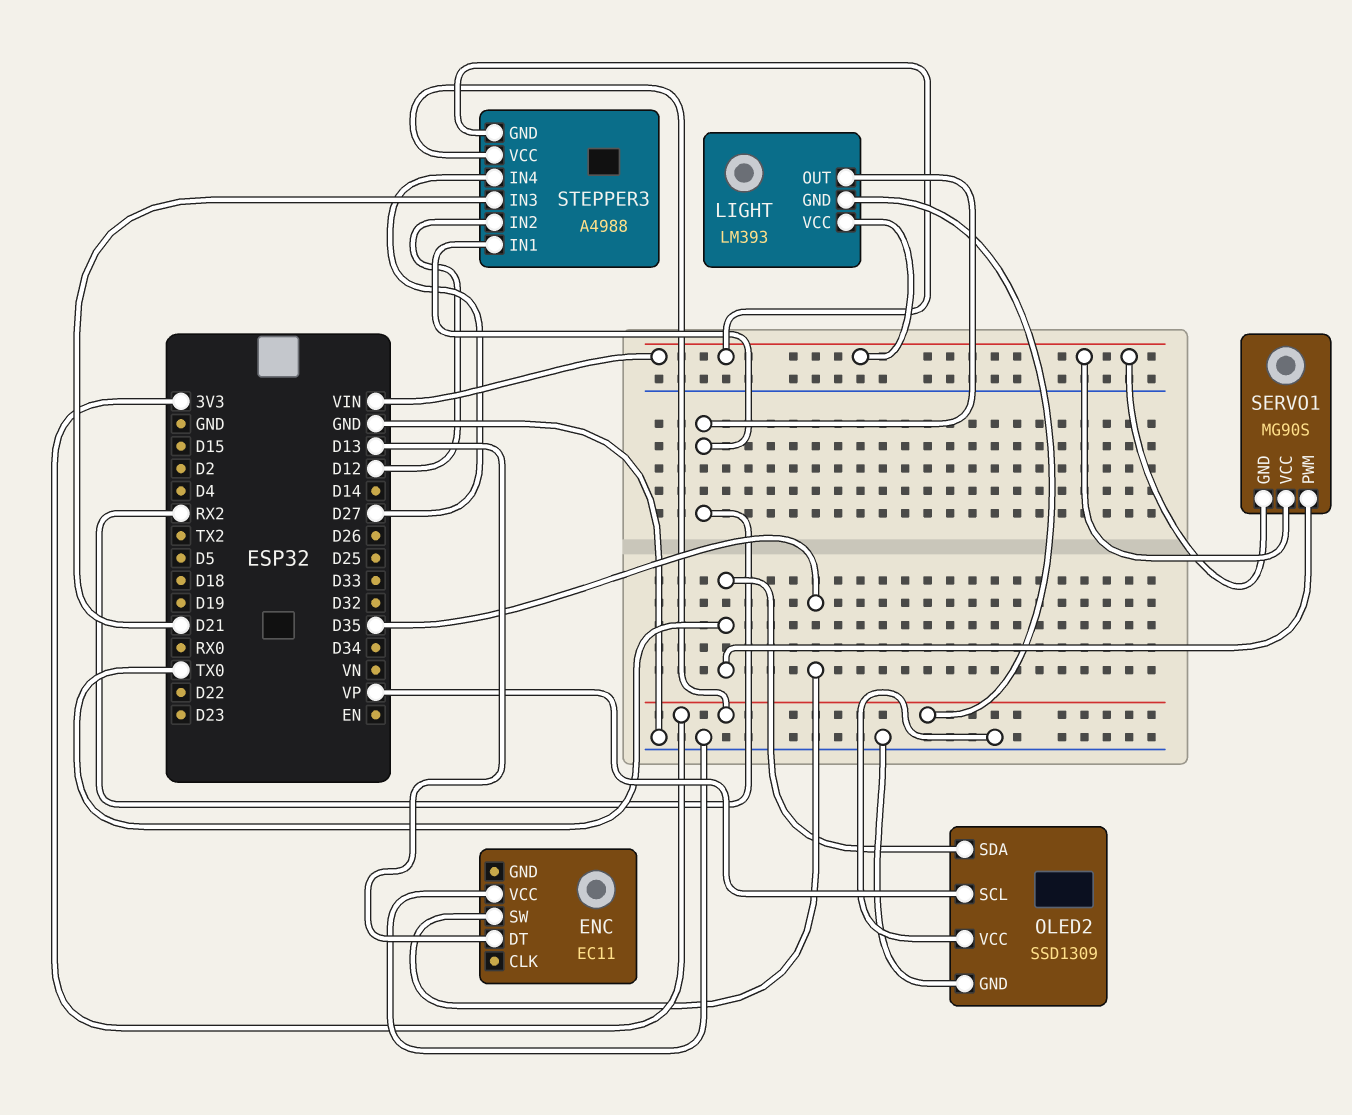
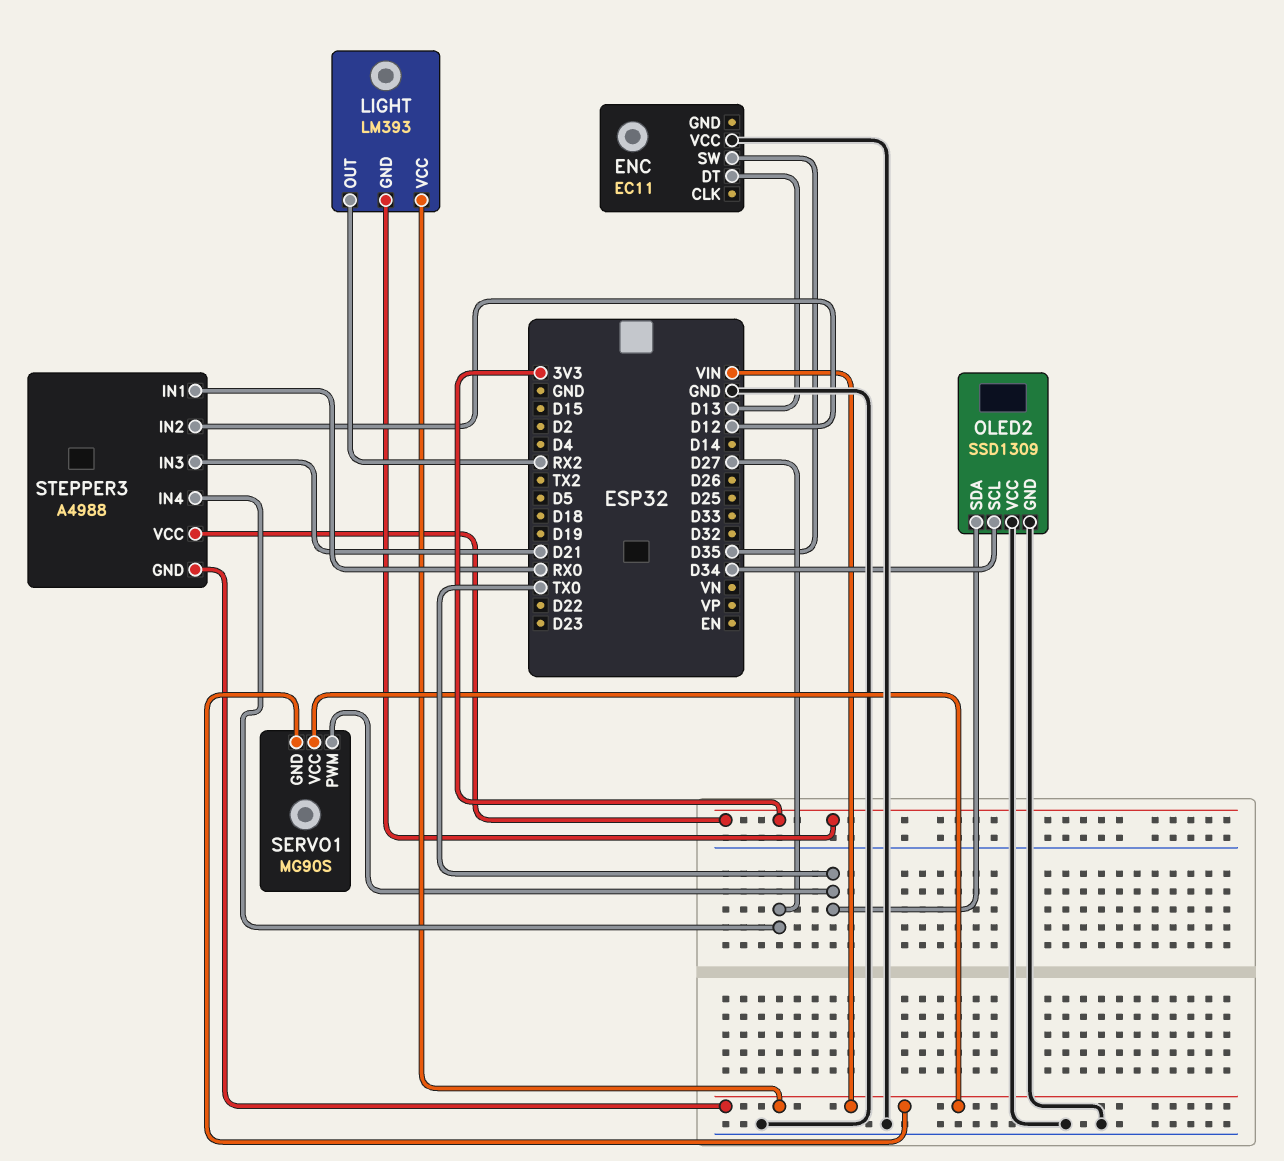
OLED2 pin SCL: VP -> D34
STEPPER3 pin IN1: RX2 -> RX0

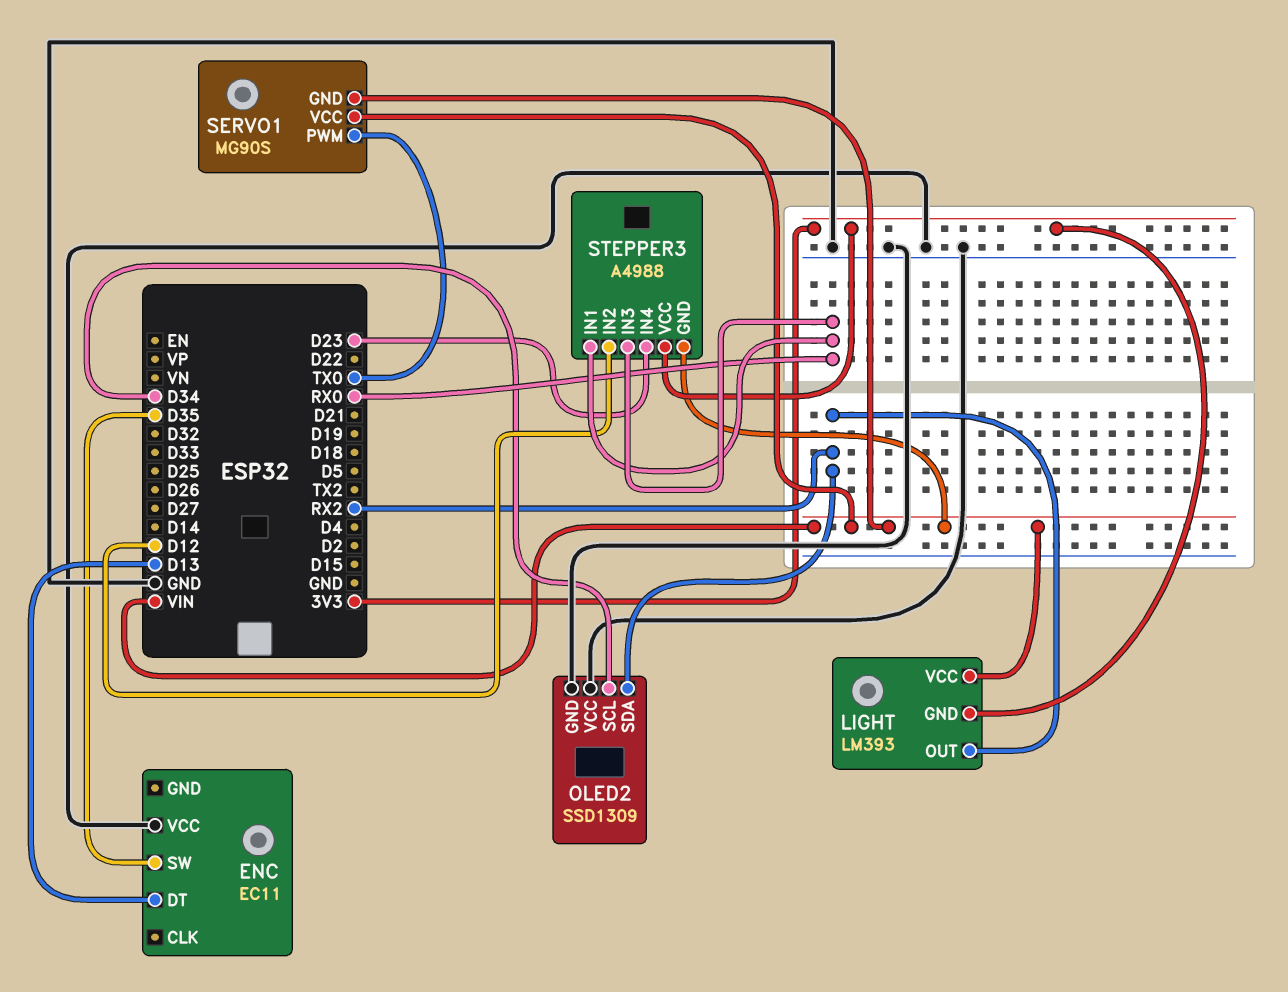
OLED2 pin SDA: TX0 -> RX2
STEPPER3 pin IN3: D21 -> RX0
STEPPER3 pin IN4: D27 -> D23

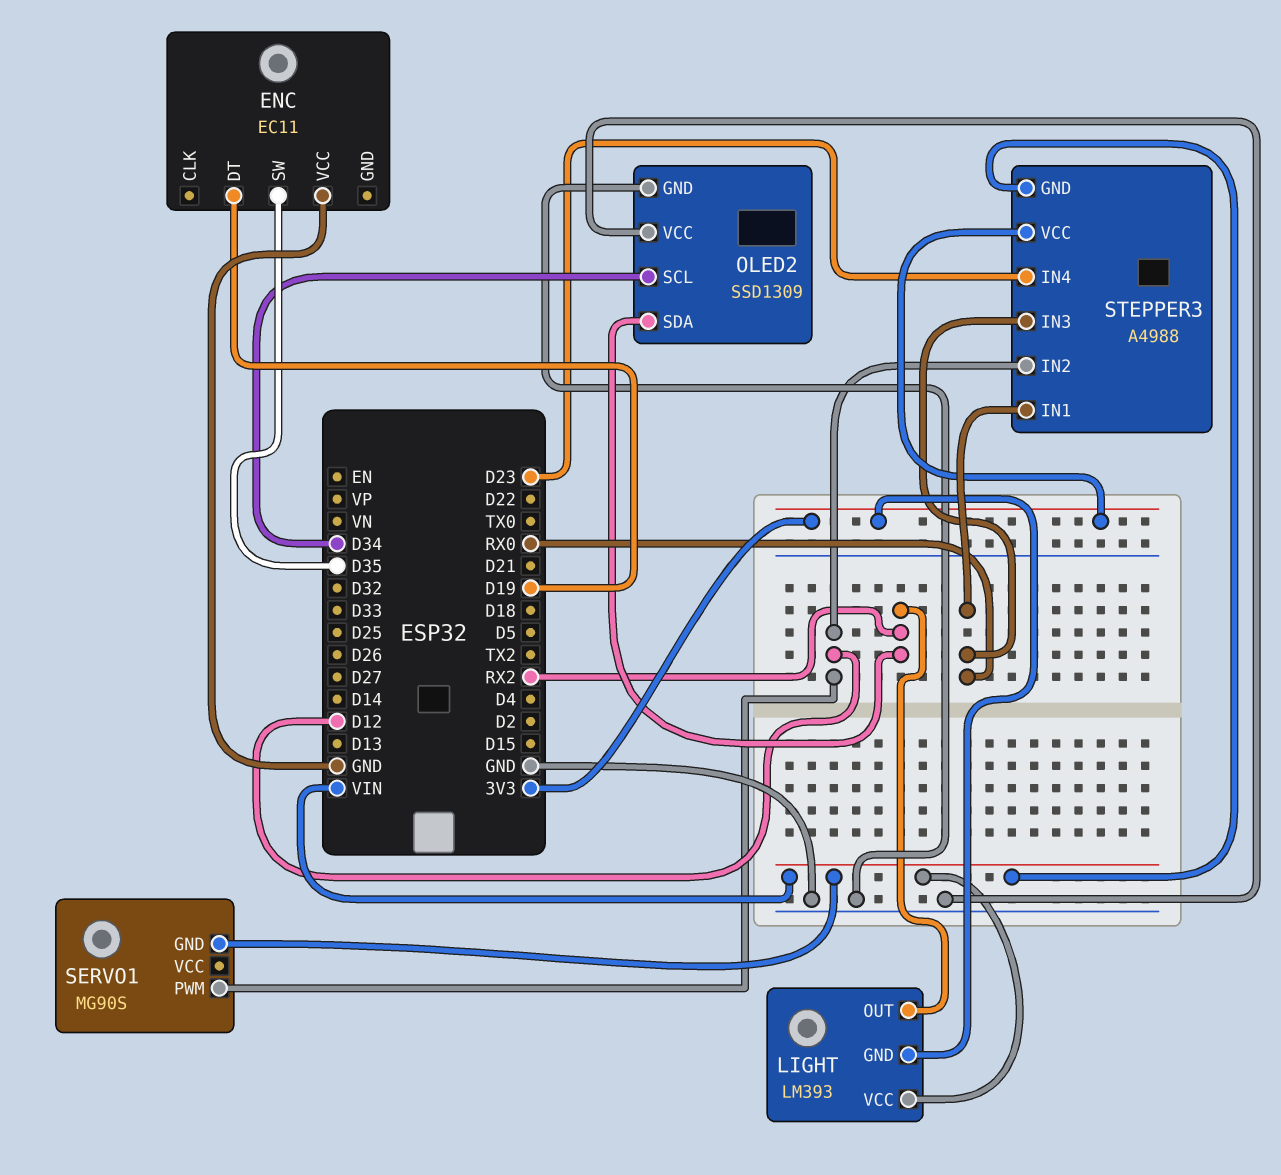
ENC pin DT: D13 -> D19
SERVO1 pin PWM: TX0 -> D12
SERVO1 pin VCC: VIN -> none

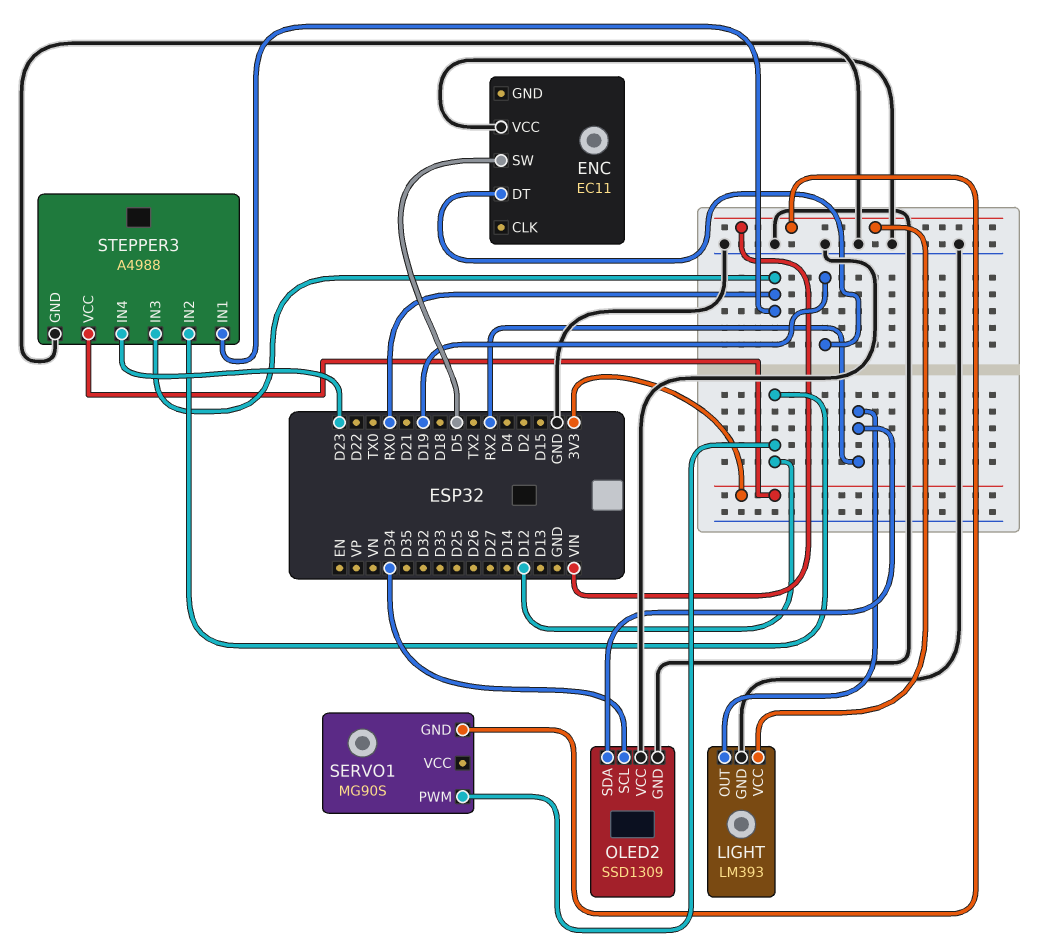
ENC pin SW: D35 -> D5
LIGHT pin GND: 3V3 -> GND
STEPPER3 pin GND: VIN -> GND

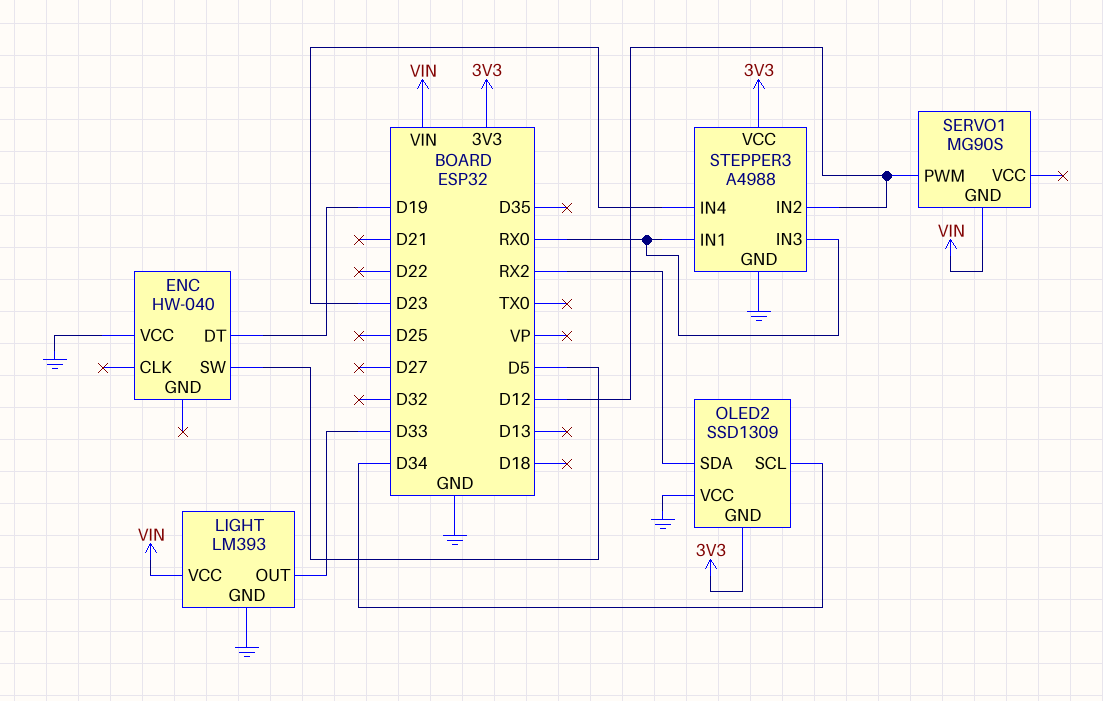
ENC: EC11 -> HW-040
LIGHT pin OUT: RX2 -> D33
OLED2 pin GND: GND -> 3V3

